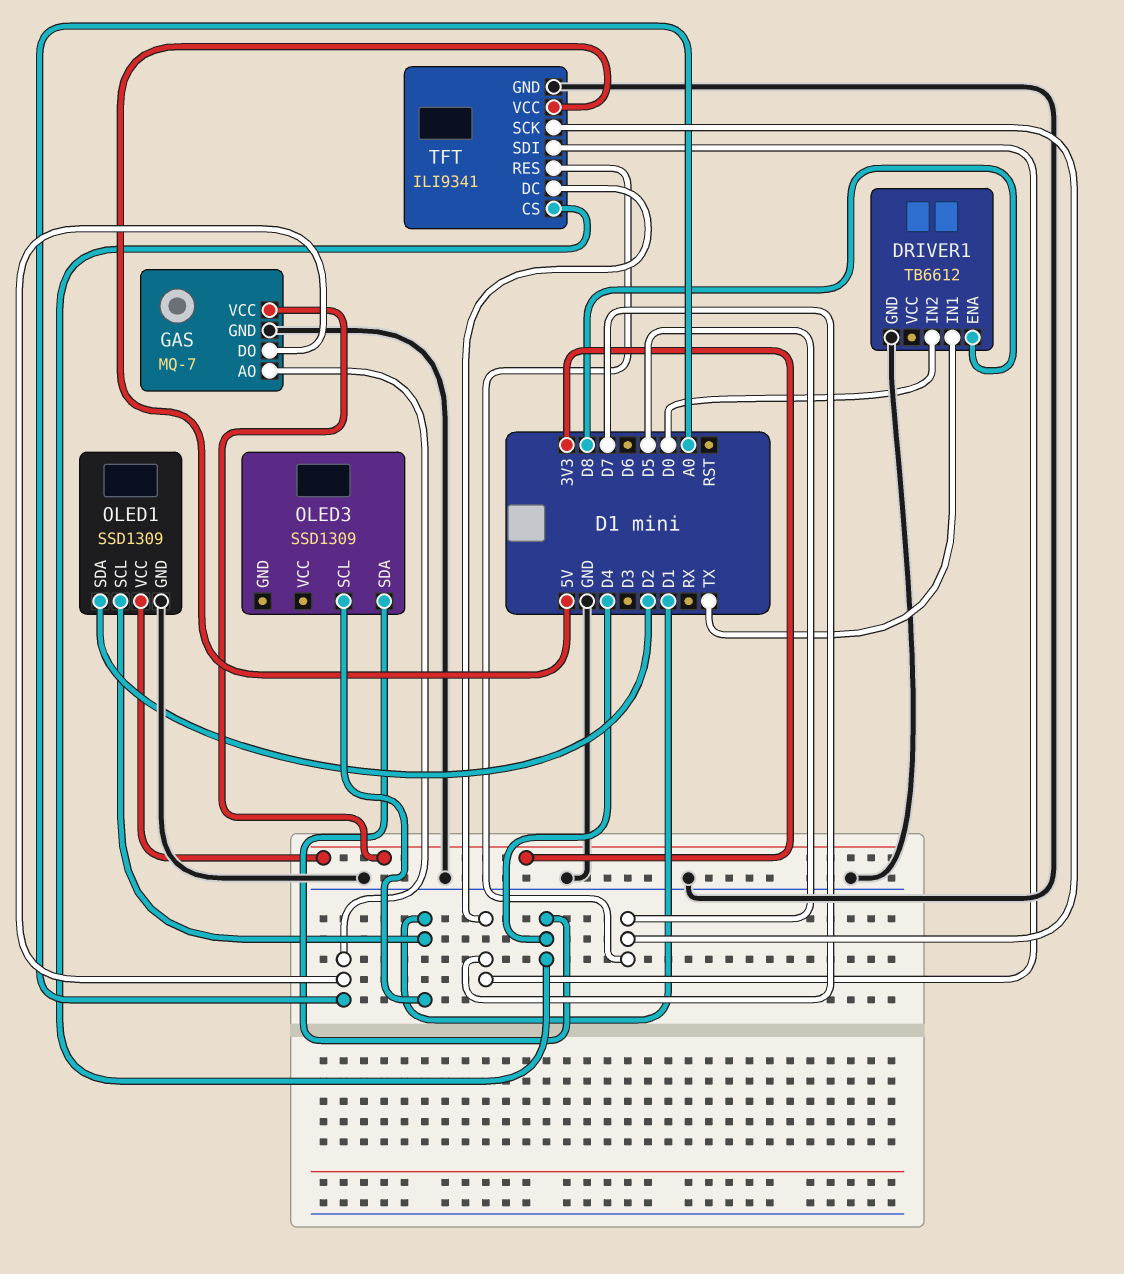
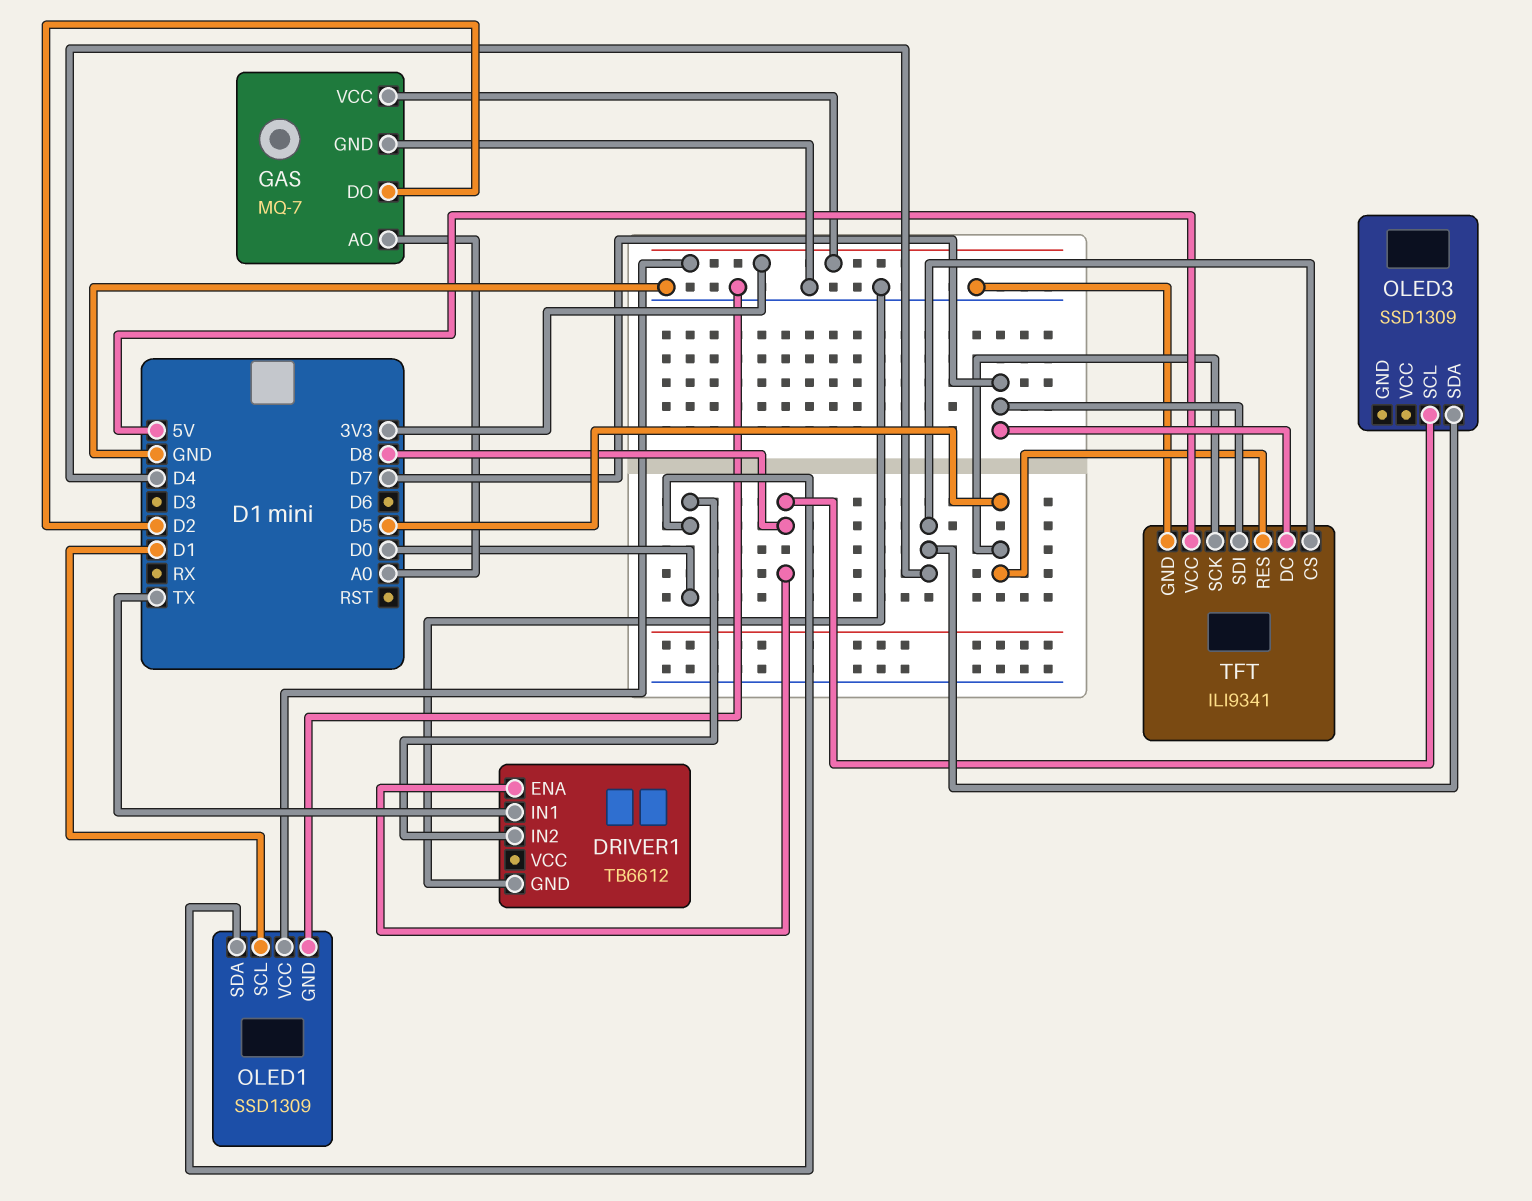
GAS pin DO: A0 -> D2
OLED1 pin SDA: D2 -> D0
OLED3 pin SCL: D1 -> D8

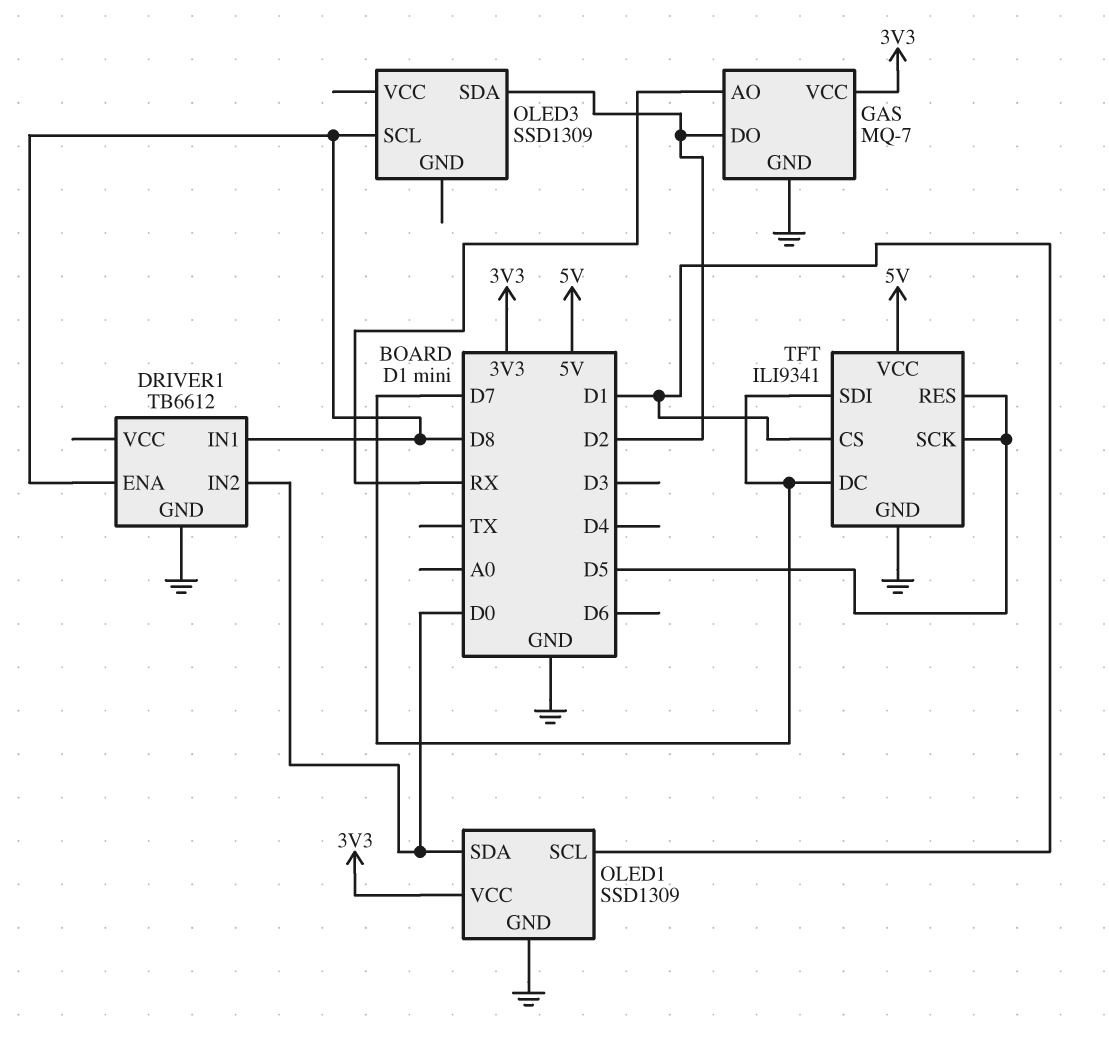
DRIVER1 pin IN1: TX -> D8
GAS pin AO: A0 -> RX
OLED3 pin SDA: D4 -> D2
TFT pin CS: D4 -> D1

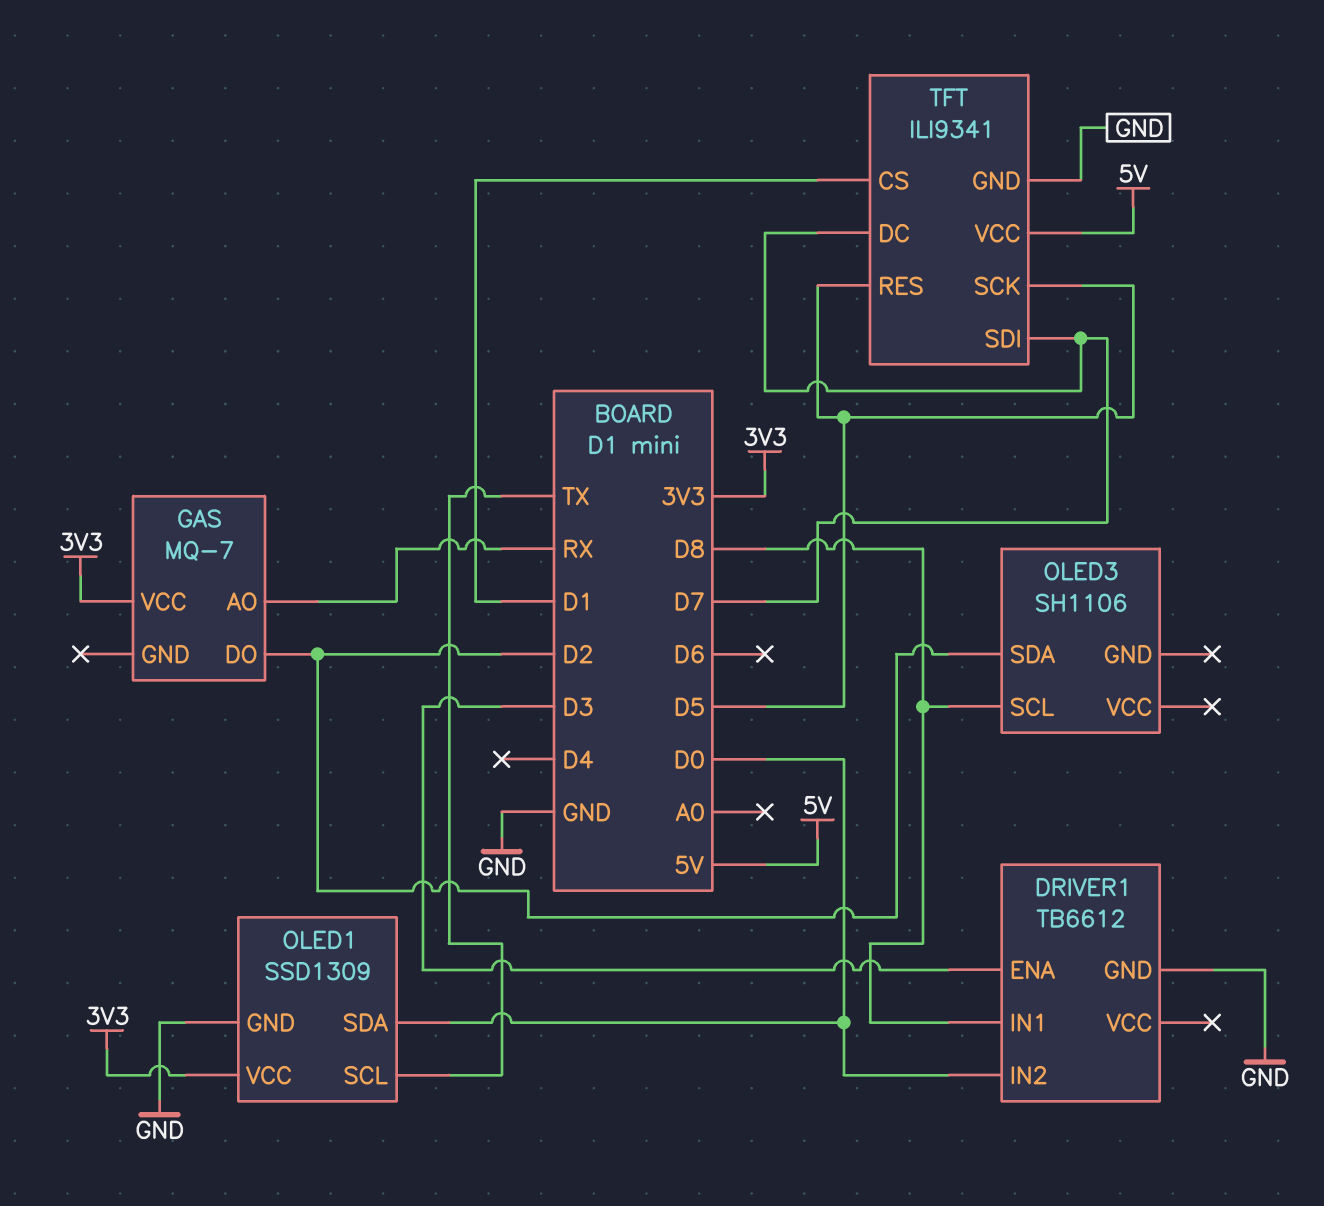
DRIVER1 pin ENA: D8 -> D3
GAS pin GND: GND -> none
OLED1 pin SCL: D1 -> TX
OLED3: SSD1309 -> SH1106

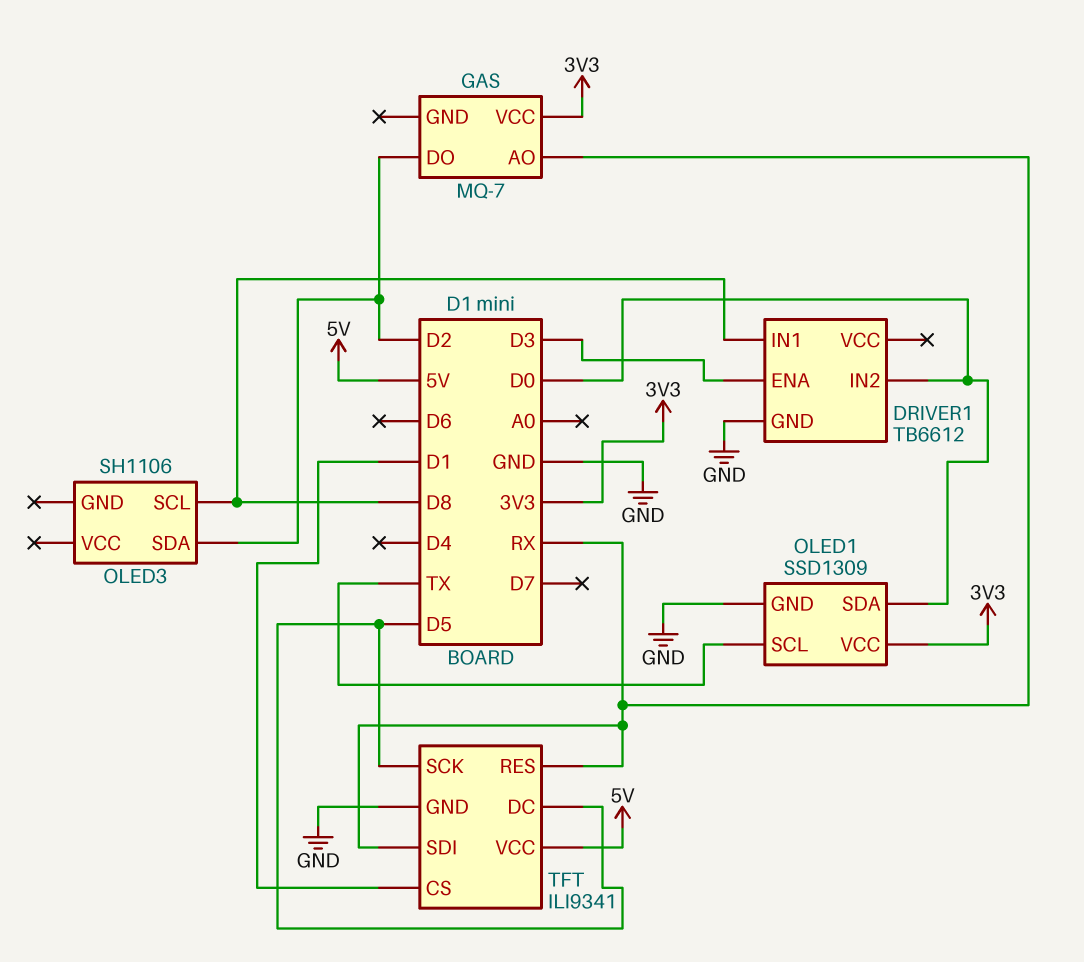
TFT pin DC: D7 -> D5
TFT pin RES: D5 -> RX
TFT pin SDI: D7 -> RX

